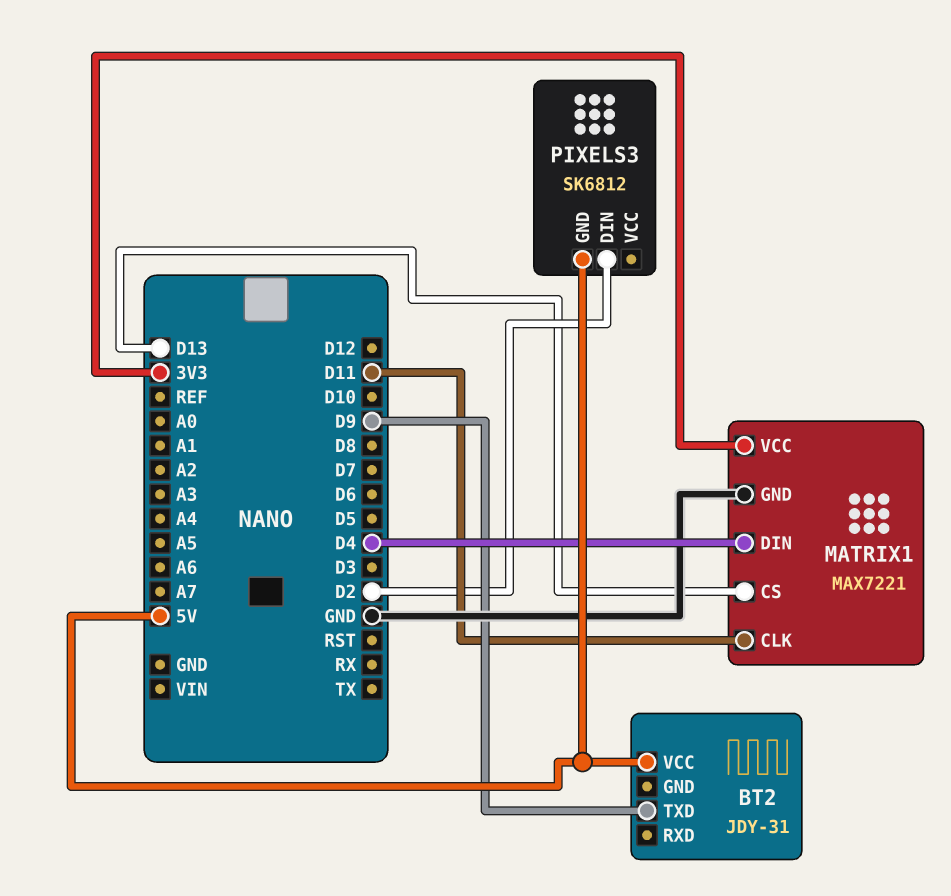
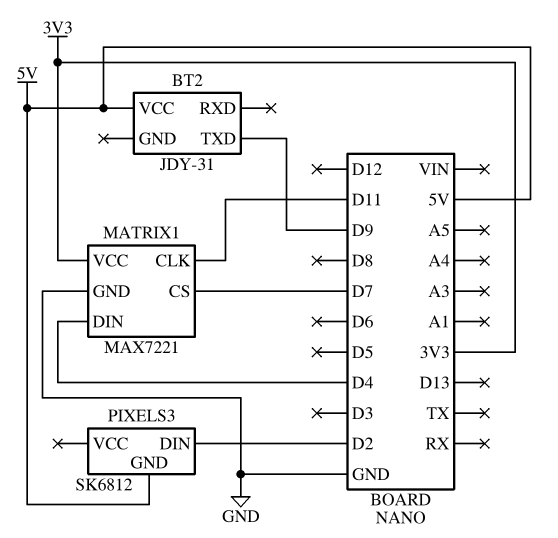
MATRIX1 pin CS: D13 -> D7

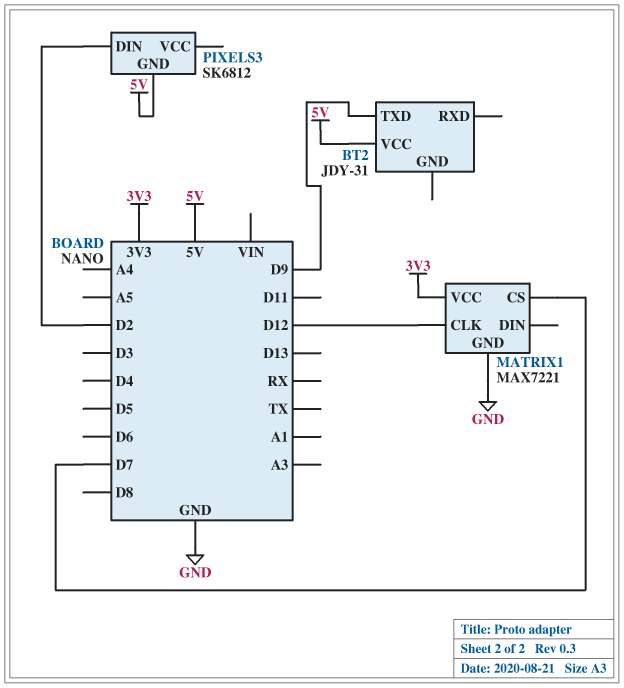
MATRIX1 pin CLK: D11 -> D12
MATRIX1 pin DIN: D4 -> none

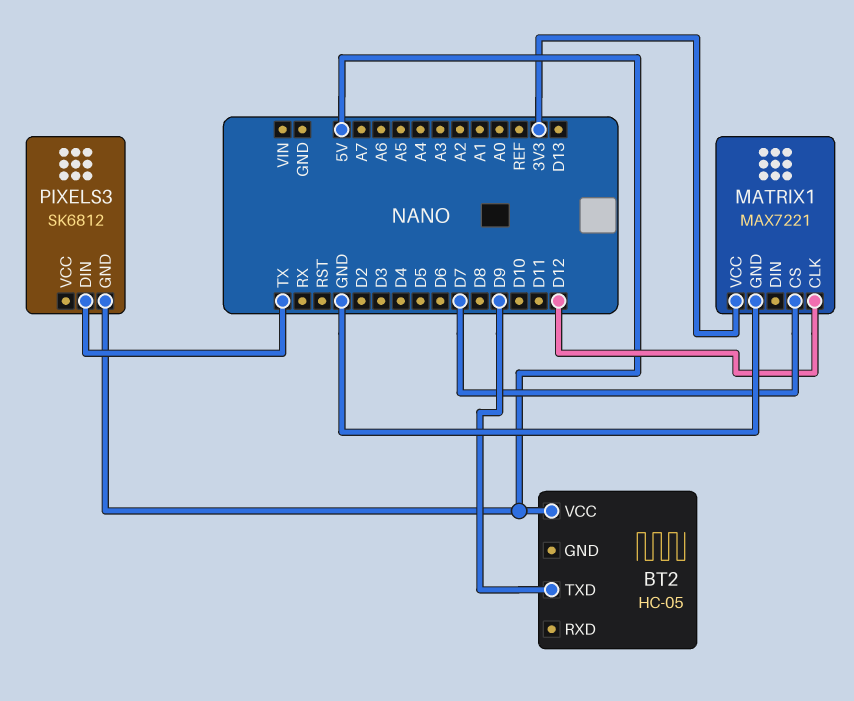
BT2: JDY-31 -> HC-05
PIXELS3 pin DIN: D2 -> TX

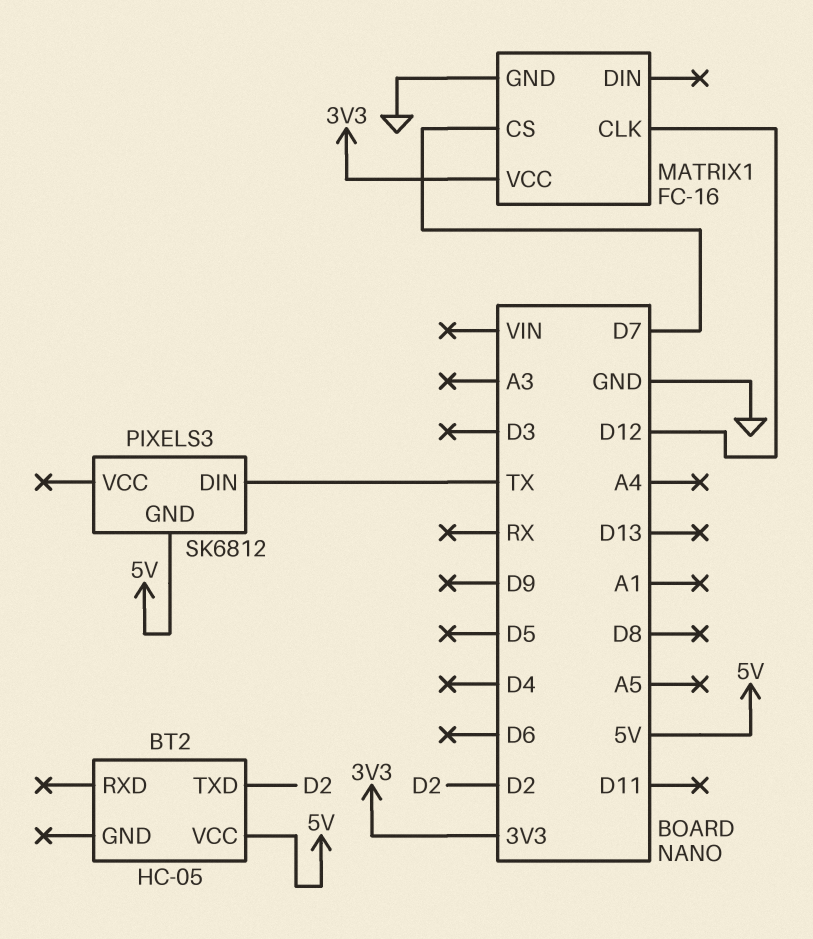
BT2 pin TXD: D9 -> D2
MATRIX1: MAX7221 -> FC-16

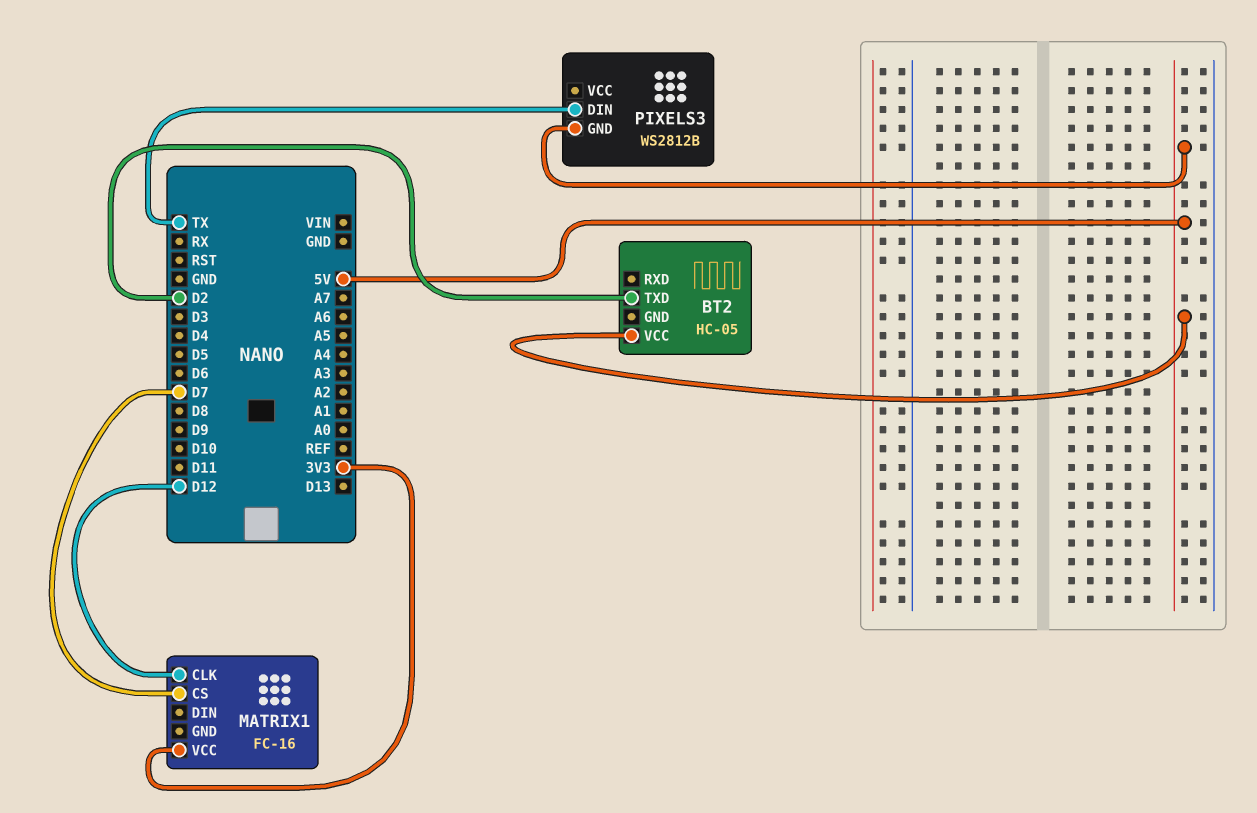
MATRIX1 pin GND: GND -> none
PIXELS3: SK6812 -> WS2812B

